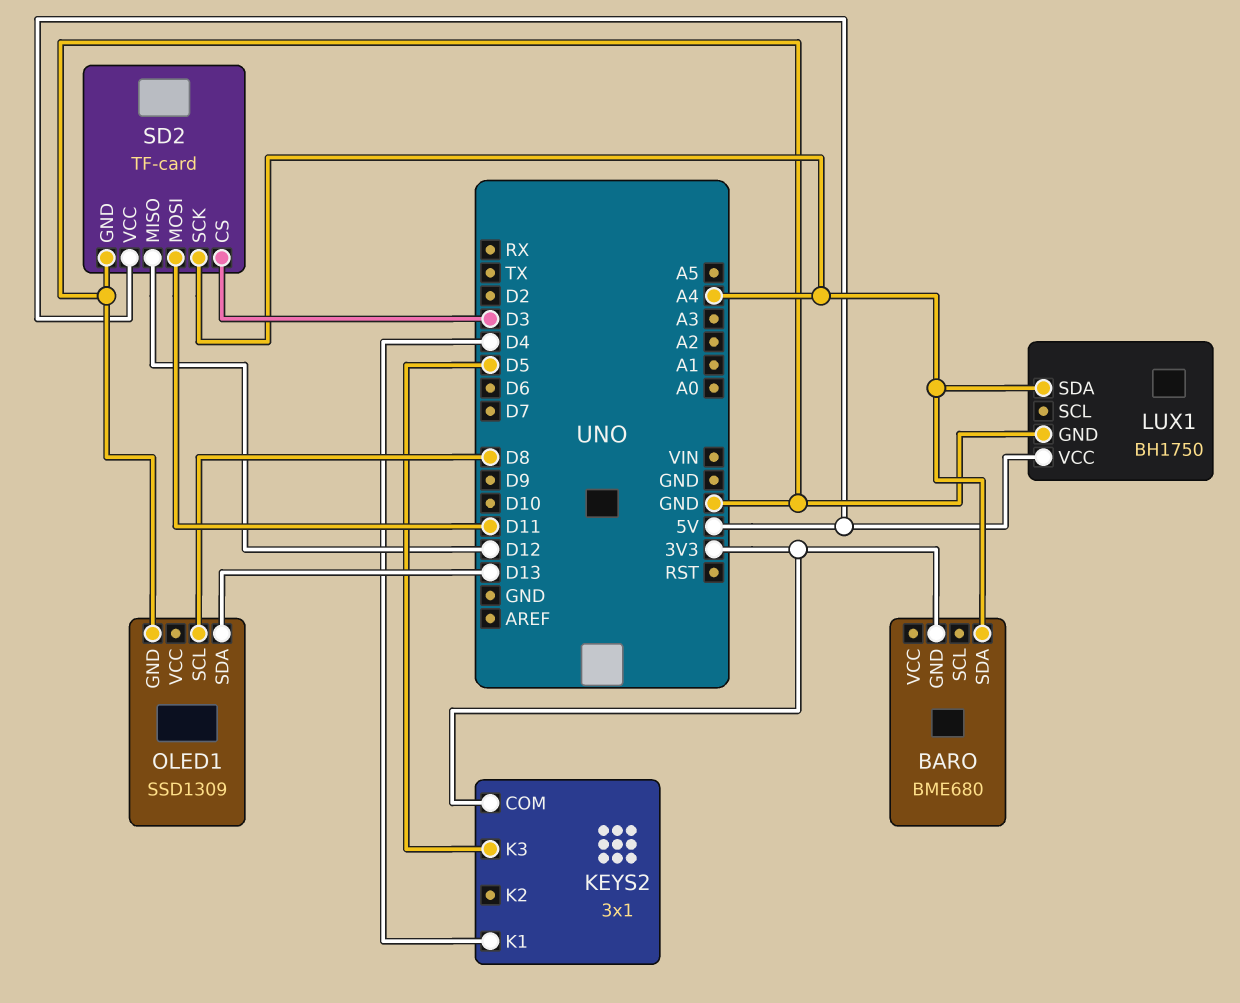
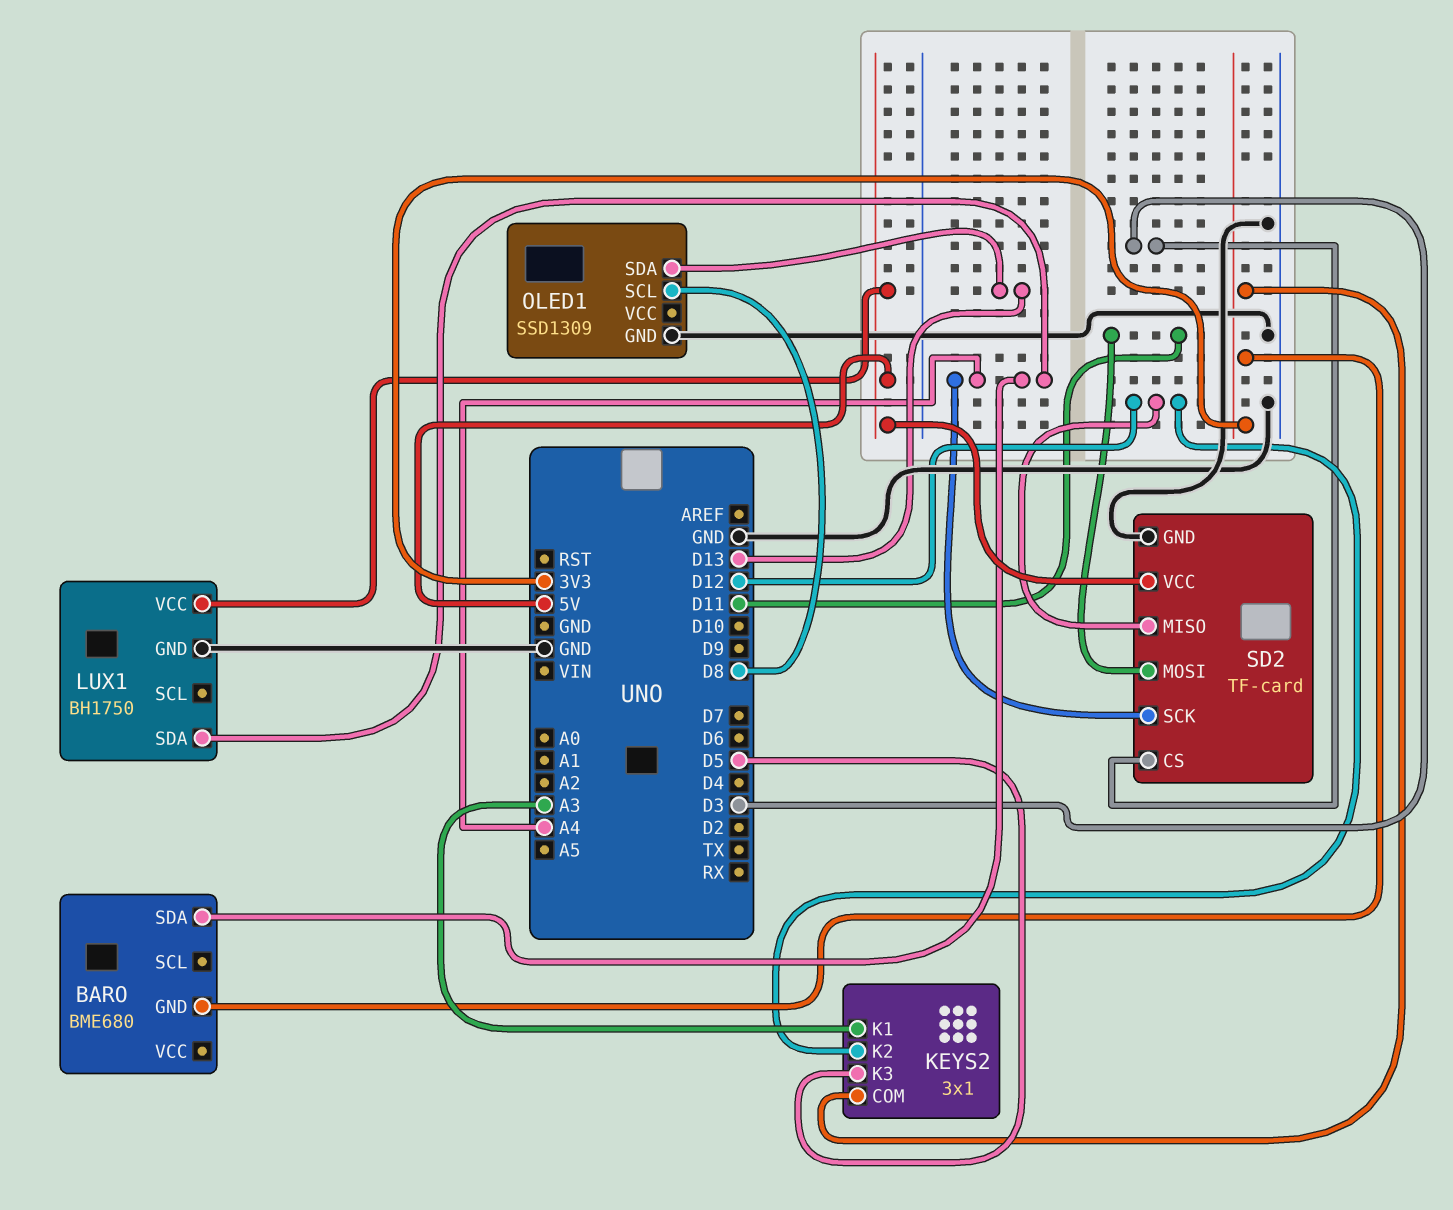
KEYS2 pin K1: D4 -> A3
KEYS2 pin K2: none -> D12

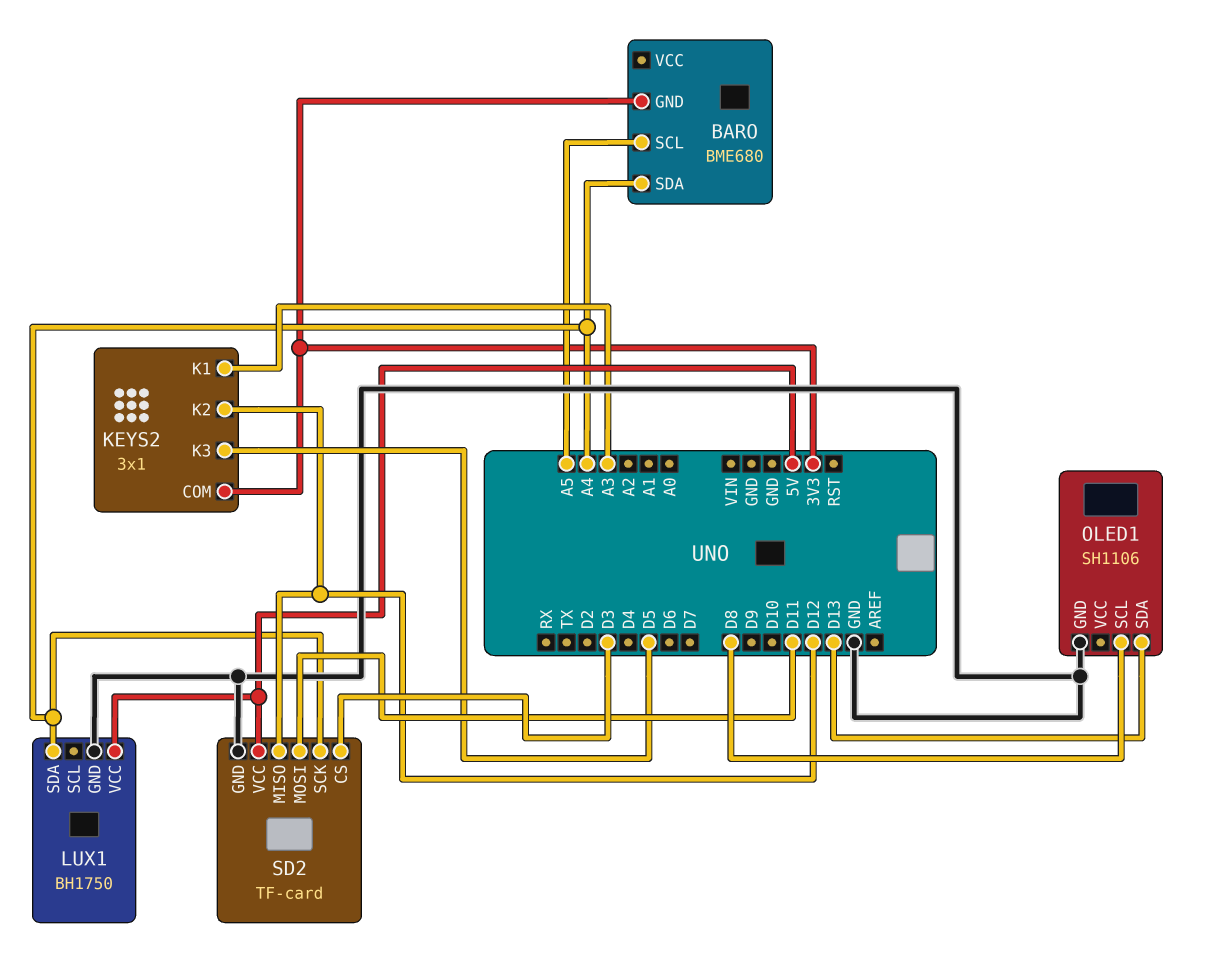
BARO pin SCL: none -> A5
OLED1: SSD1309 -> SH1106

